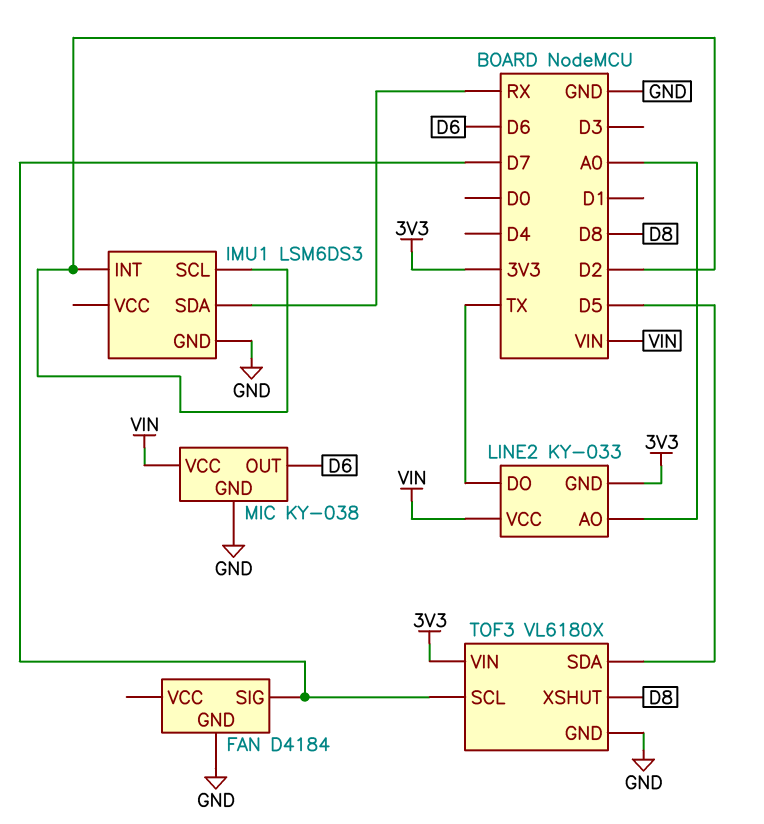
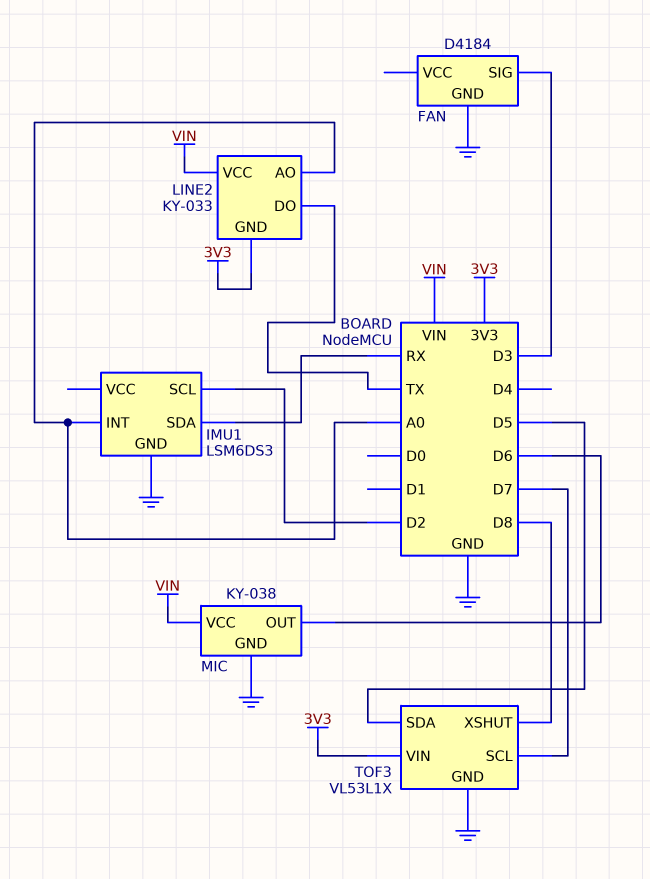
FAN pin SIG: D7 -> D3
IMU1 pin INT: D2 -> A0
TOF3: VL6180X -> VL53L1X

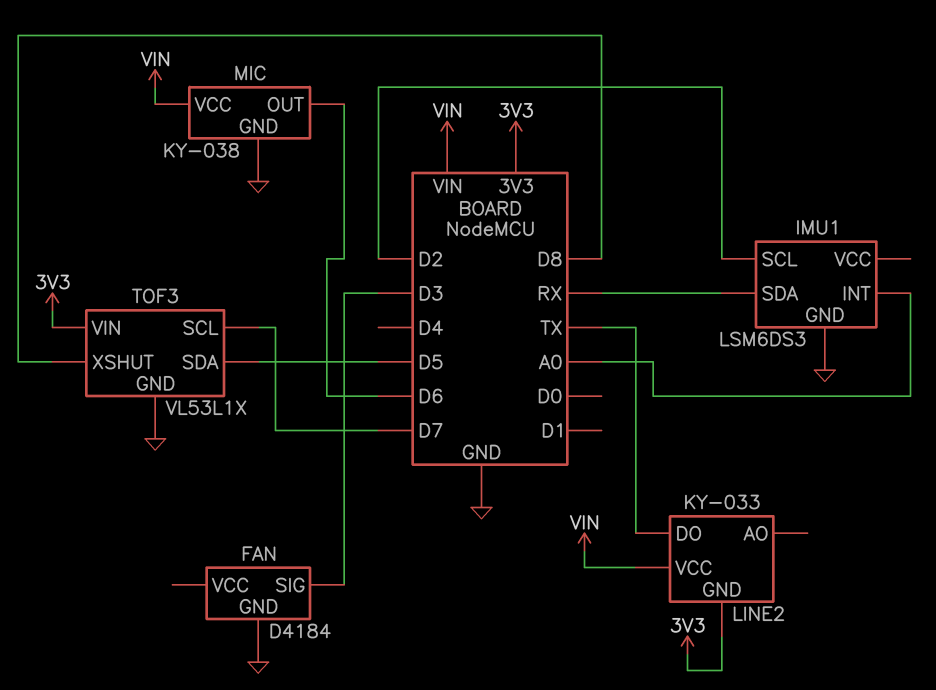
LINE2 pin AO: A0 -> none

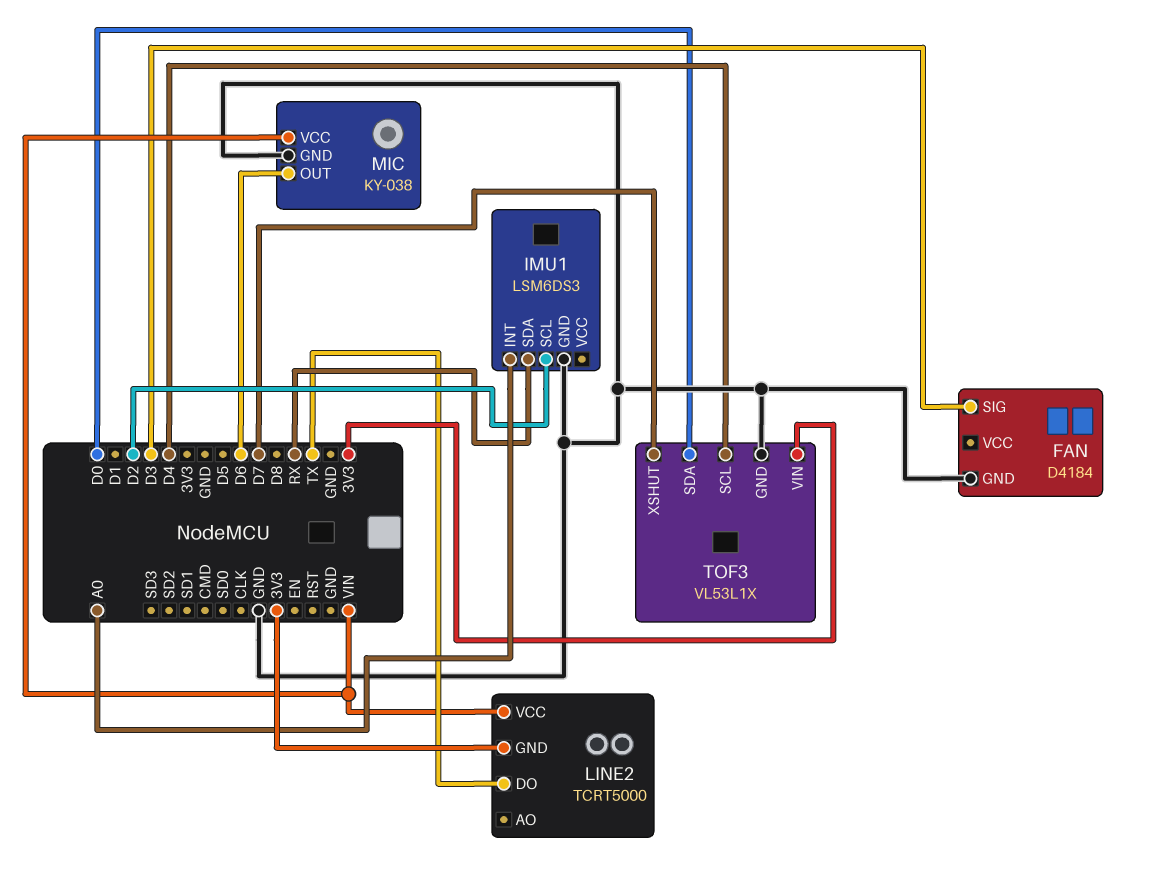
LINE2: KY-033 -> TCRT5000
TOF3 pin SCL: D7 -> D4
TOF3 pin SDA: D5 -> D0
TOF3 pin XSHUT: D8 -> D7

